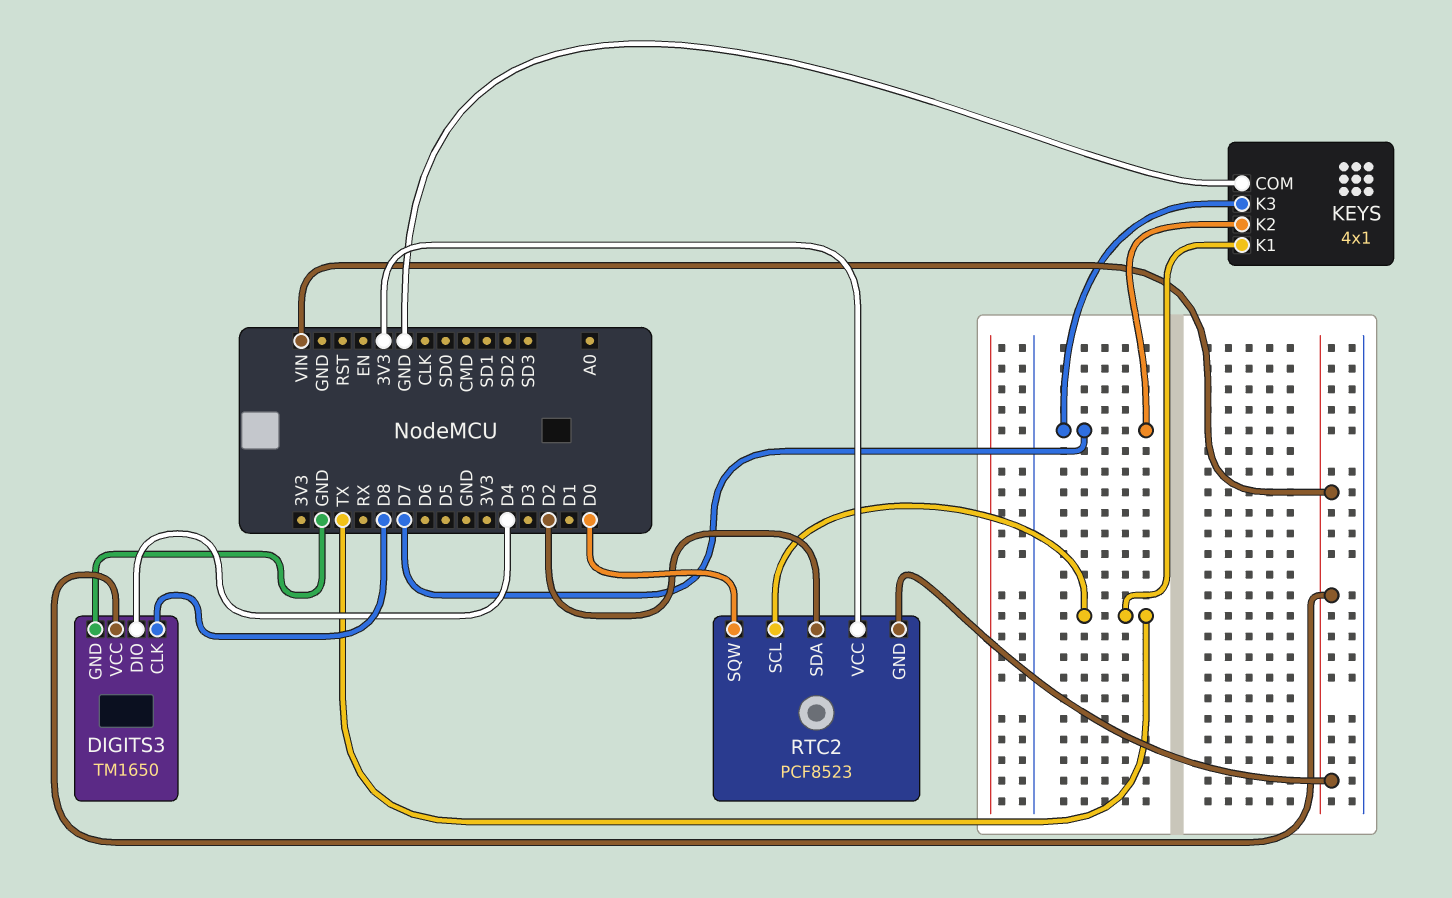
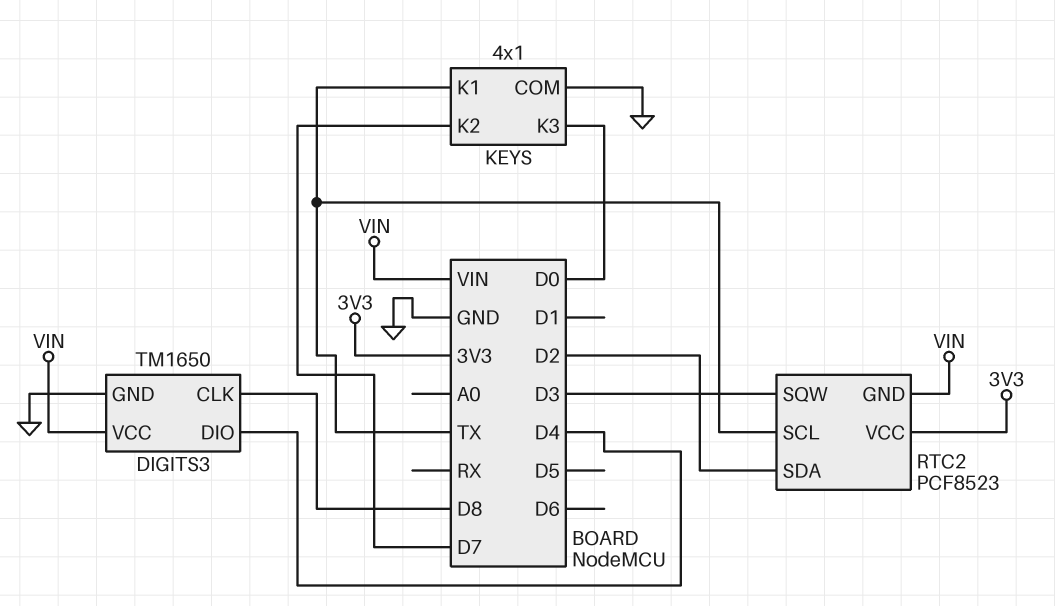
KEYS pin K3: D7 -> D0
RTC2 pin SQW: D0 -> D3

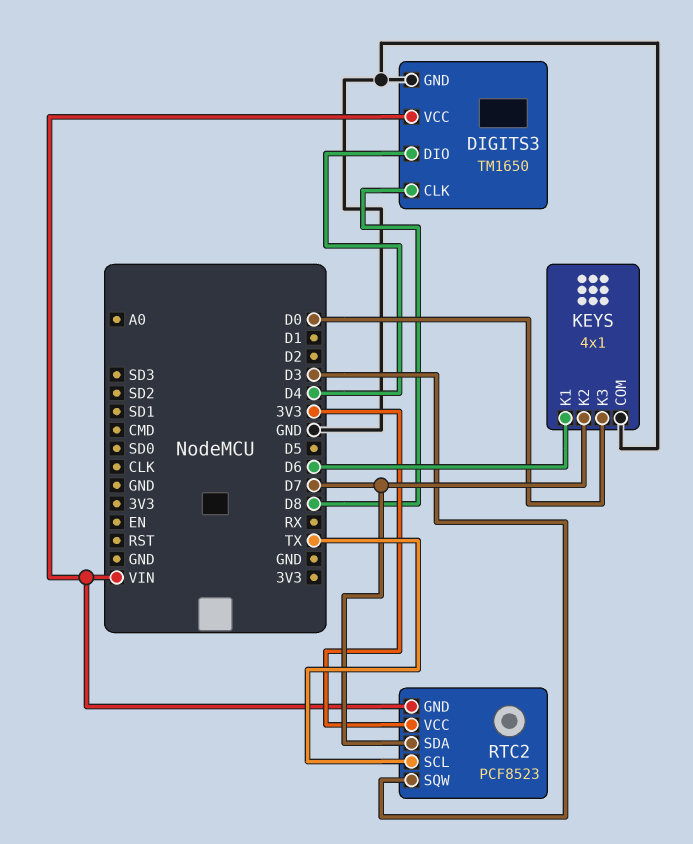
KEYS pin K1: TX -> D6
RTC2 pin SDA: D2 -> D7

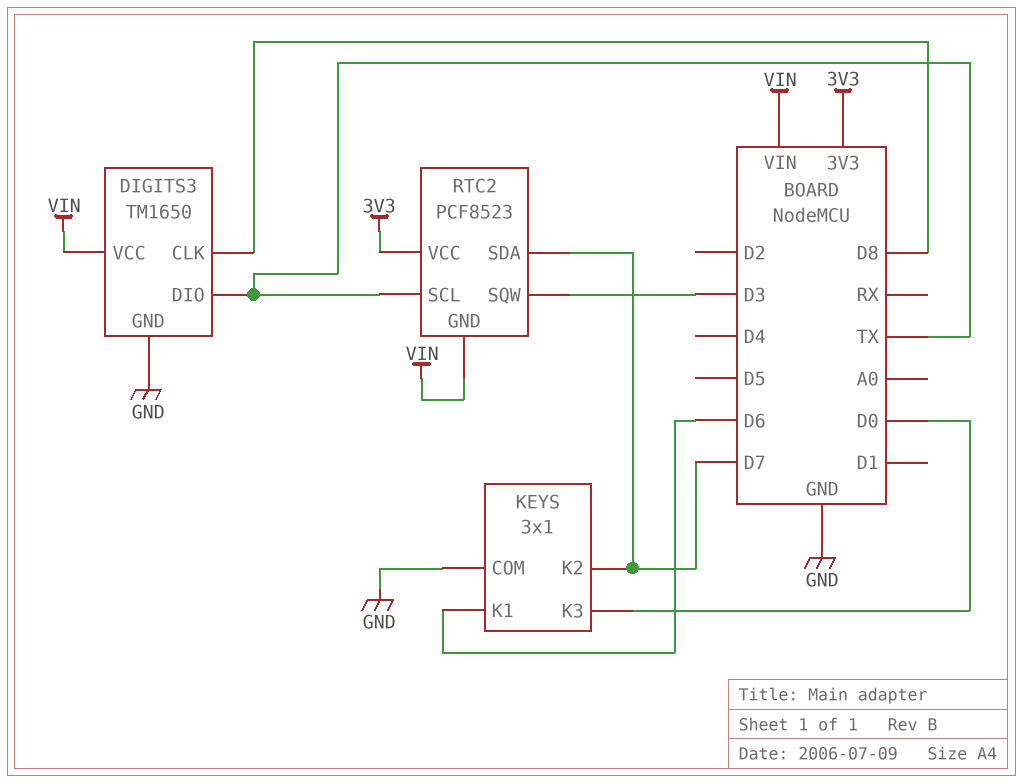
DIGITS3 pin DIO: D4 -> TX
KEYS: 4x1 -> 3x1

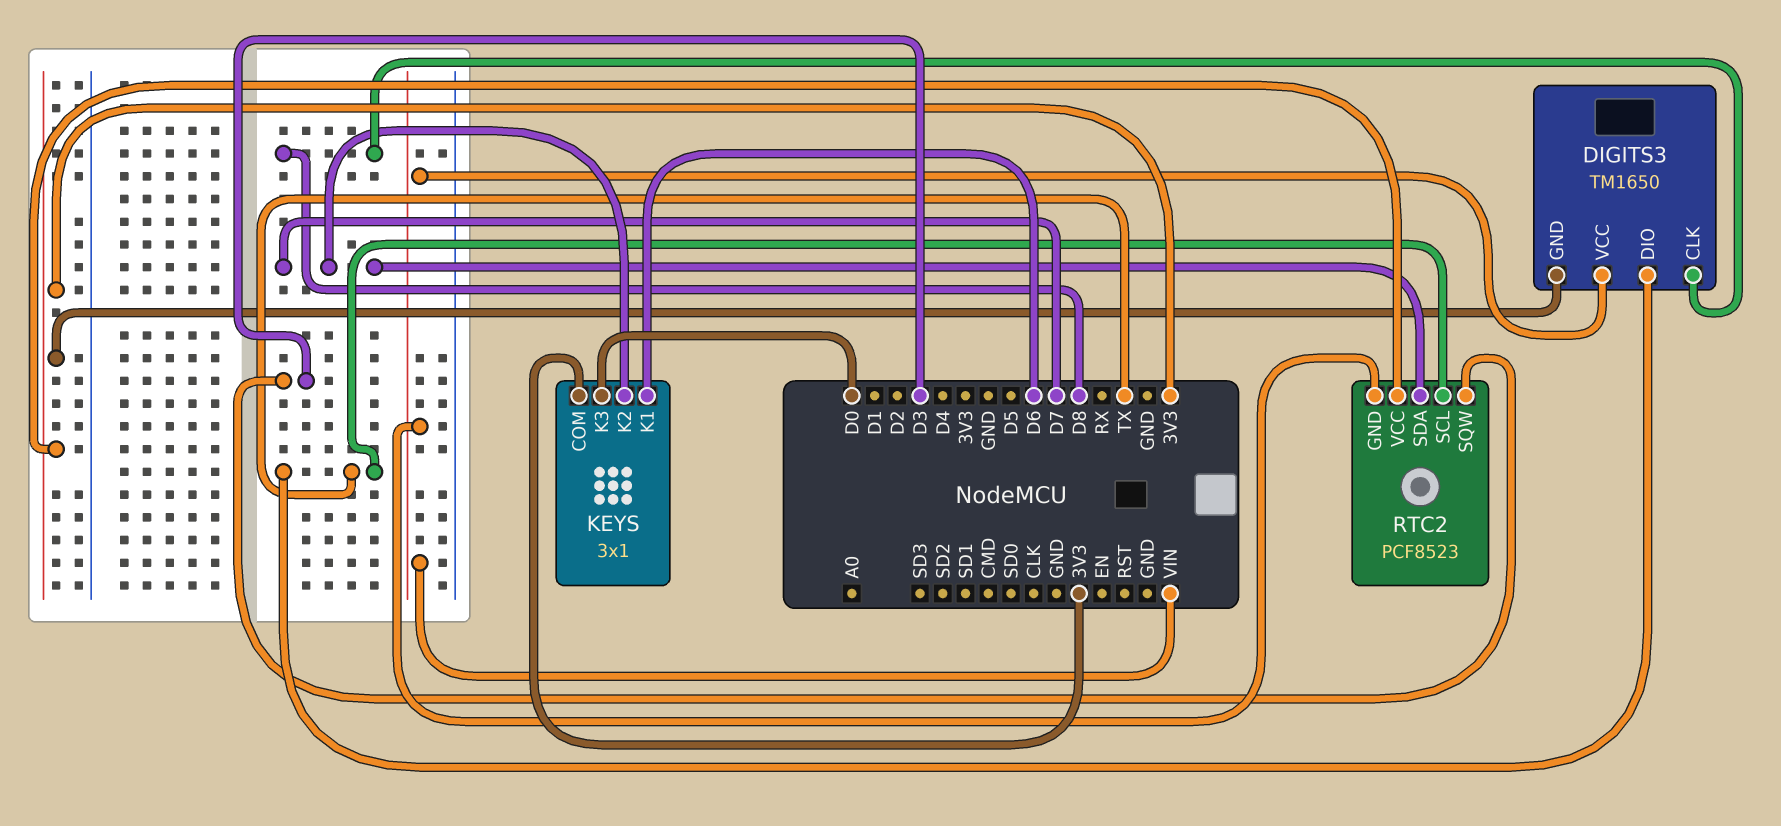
DIGITS3 pin GND: GND -> 3V3
KEYS pin COM: GND -> 3V3

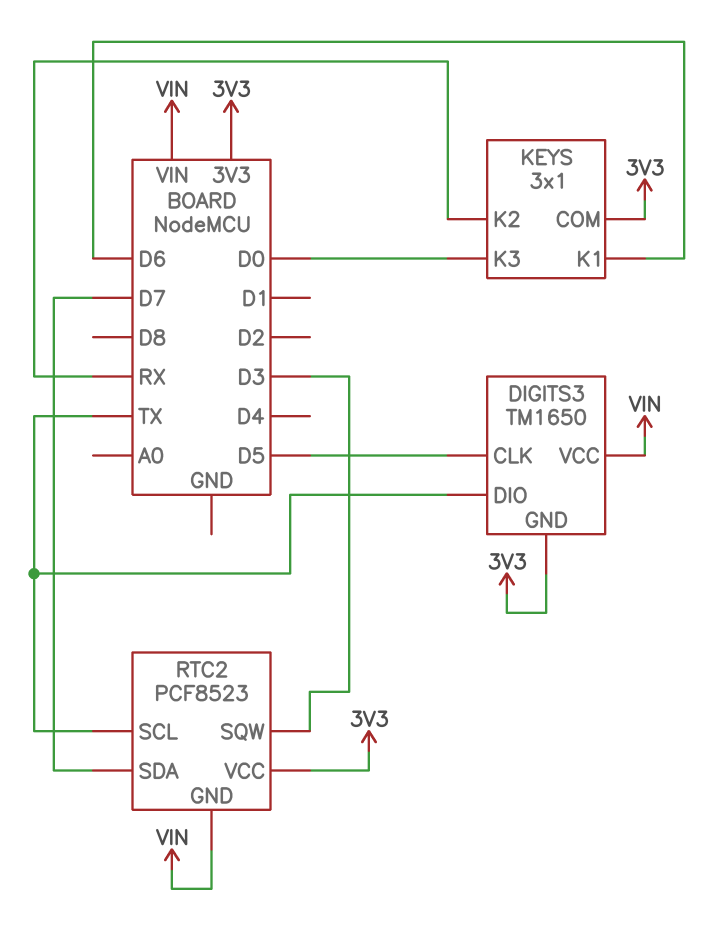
DIGITS3 pin CLK: D8 -> D5
KEYS pin K2: D7 -> RX

